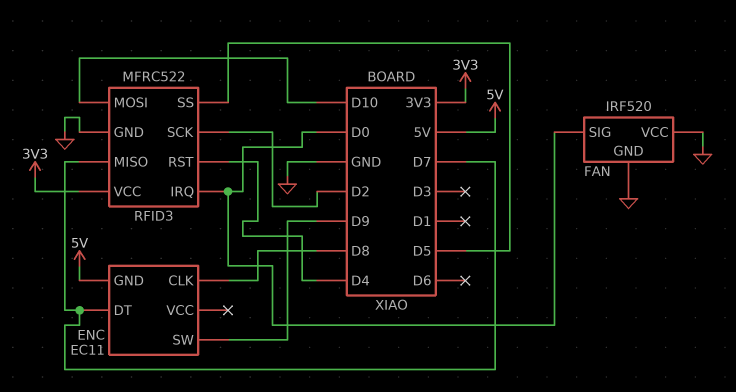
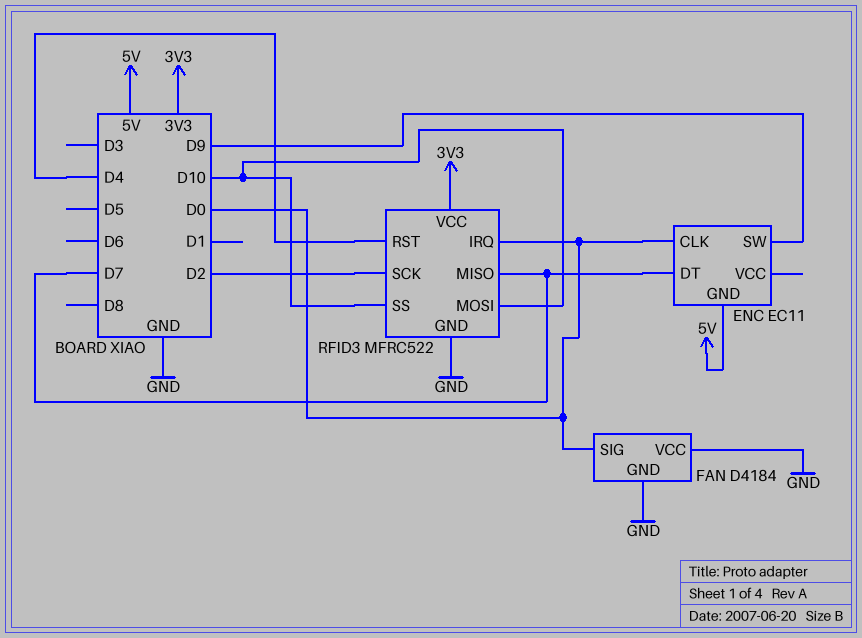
ENC pin CLK: D8 -> D0
FAN: IRF520 -> D4184
RFID3 pin SS: D5 -> D10

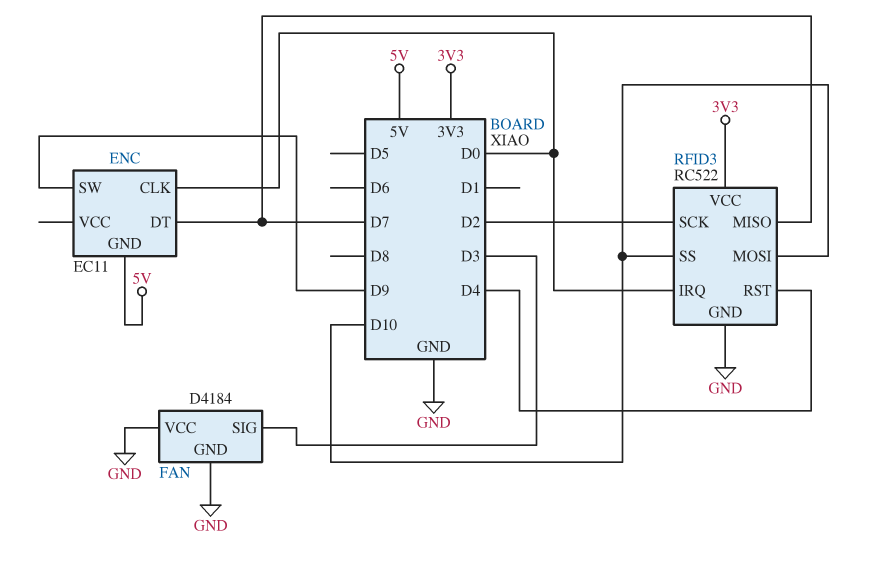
FAN pin SIG: D0 -> D3
RFID3: MFRC522 -> RC522

